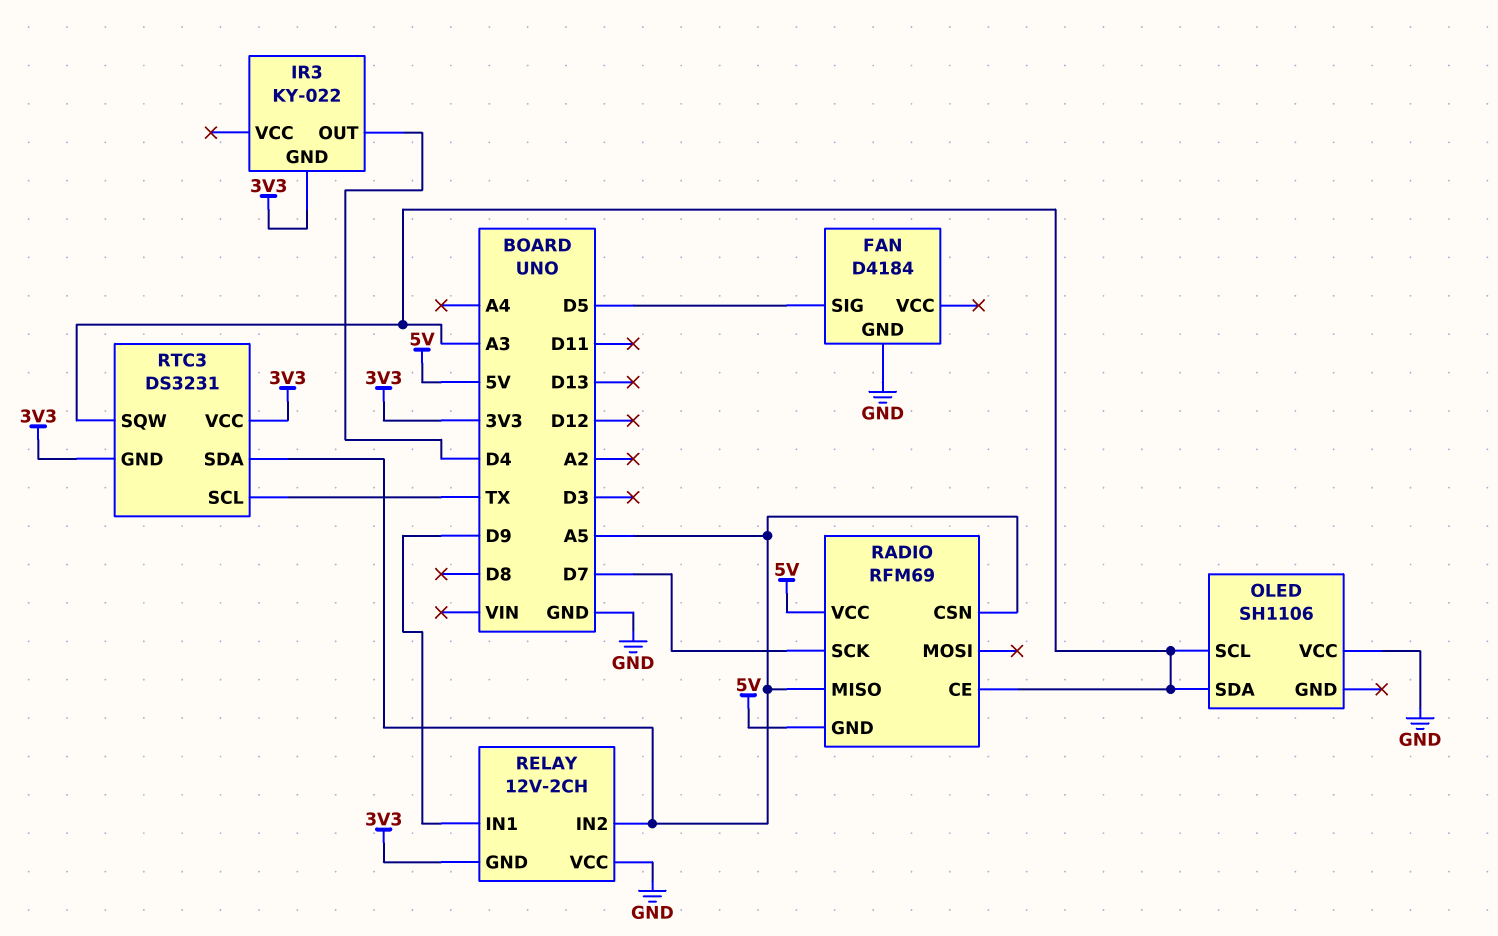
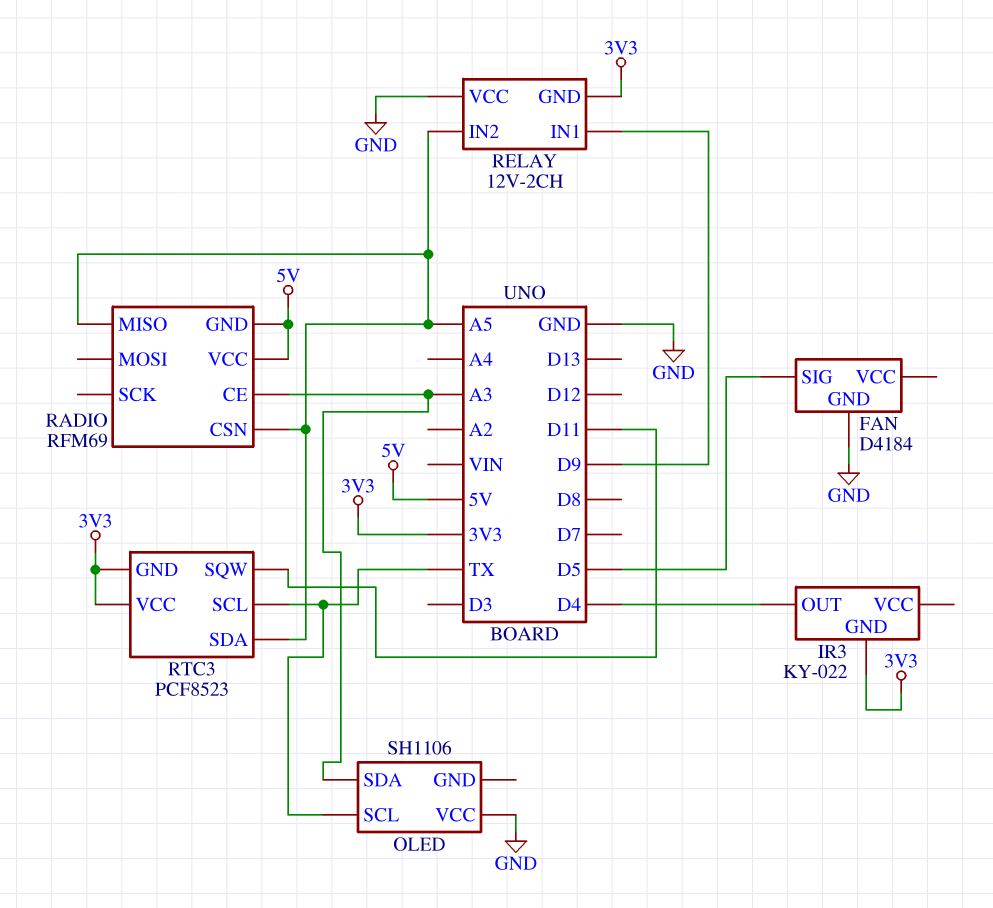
OLED pin SCL: A3 -> TX
RADIO pin SCK: D7 -> none
RTC3: DS3231 -> PCF8523
RTC3 pin SQW: A3 -> D11

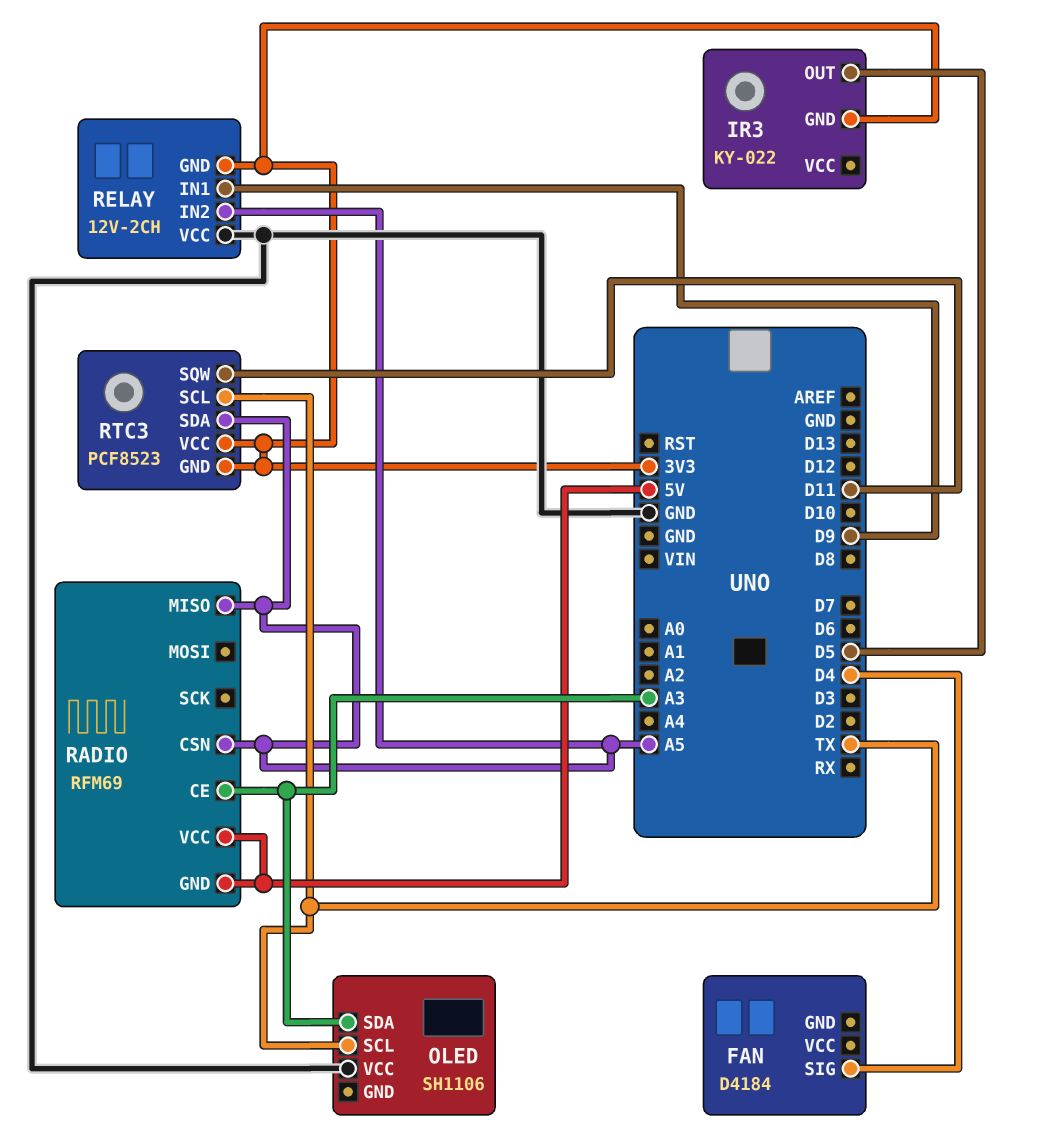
FAN pin GND: GND -> none
FAN pin SIG: D5 -> D4
IR3 pin OUT: D4 -> D5

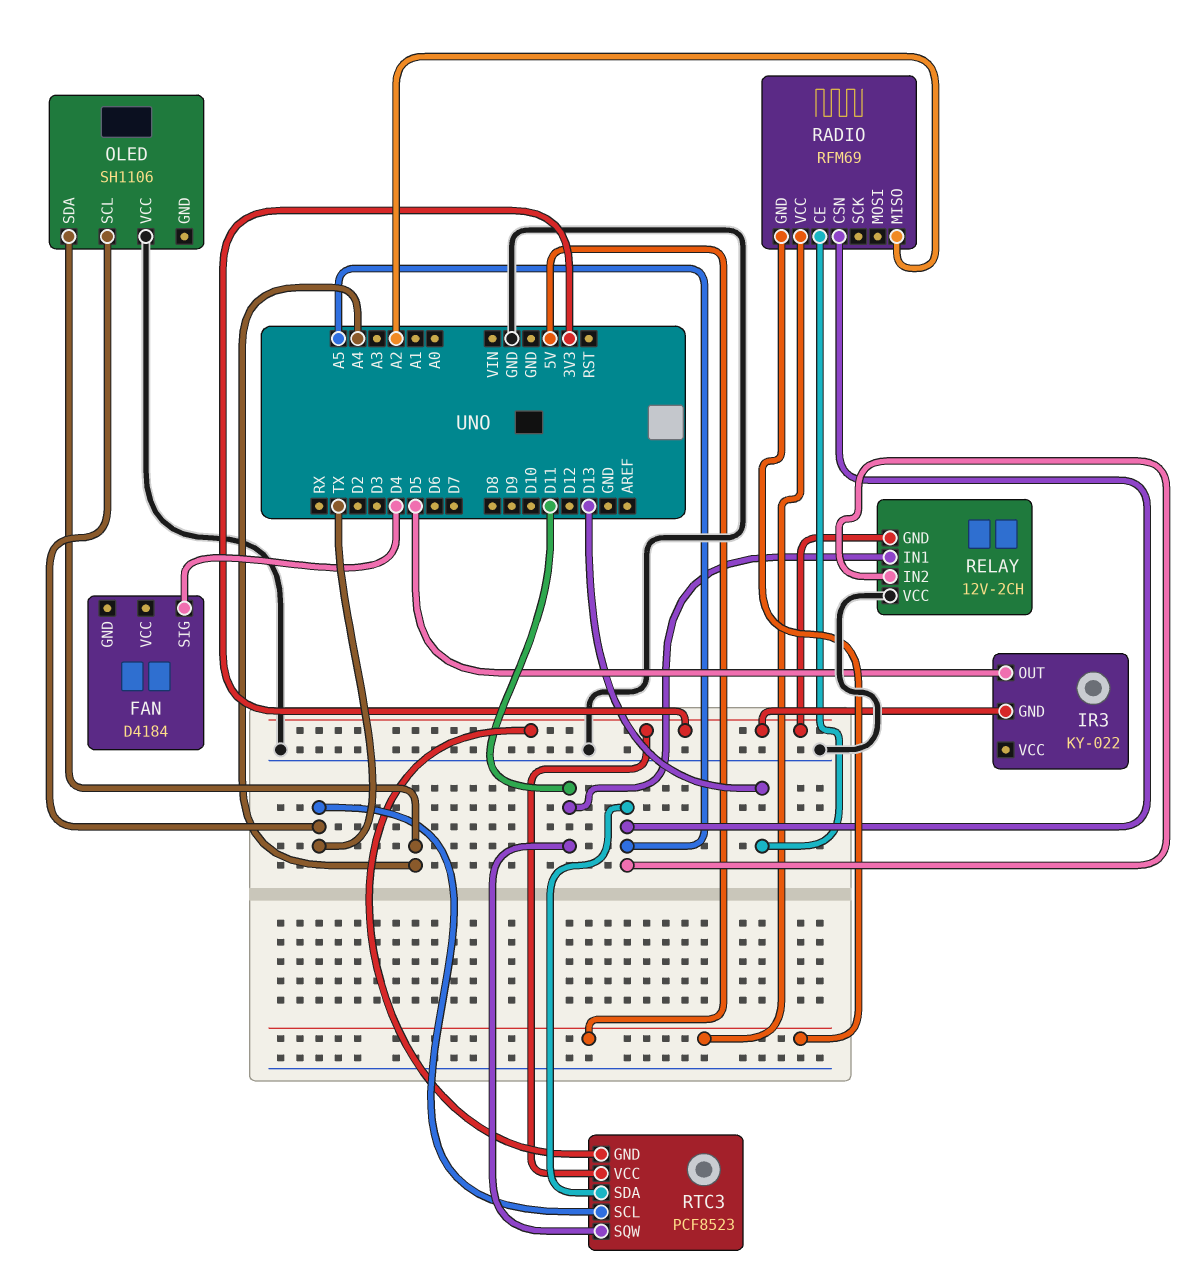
OLED pin SDA: A3 -> A4
RADIO pin CE: A3 -> D13
RADIO pin MISO: A5 -> A2
RELAY pin IN1: D9 -> D11

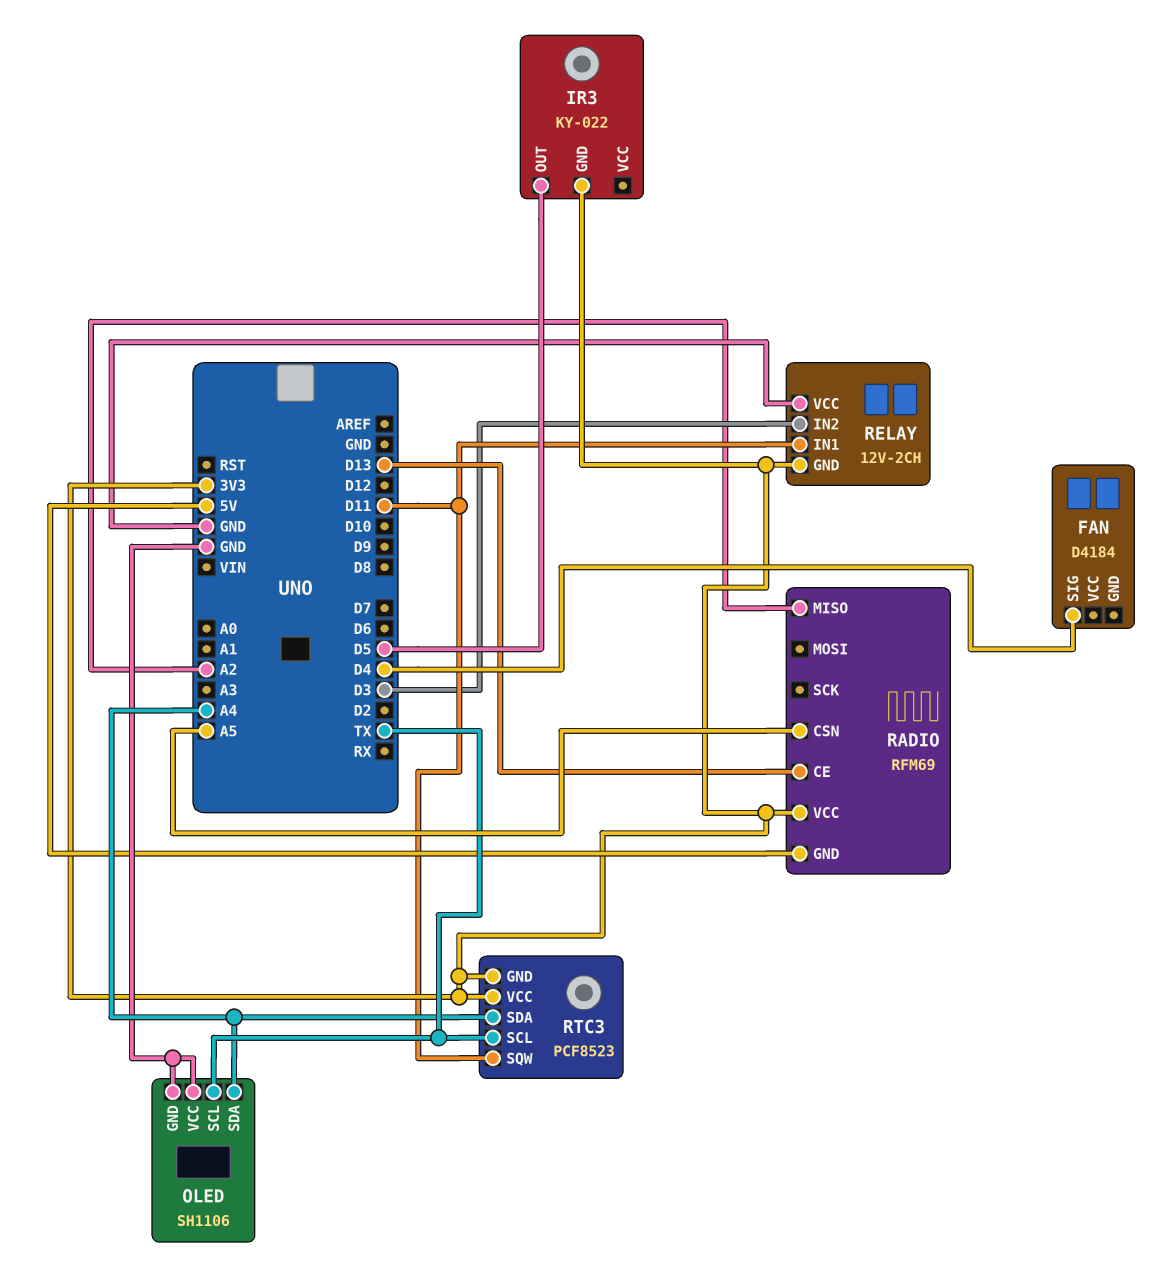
OLED pin GND: none -> GND
RADIO pin VCC: 5V -> 3V3
RELAY pin IN2: A5 -> D3
RTC3 pin SDA: A5 -> A4

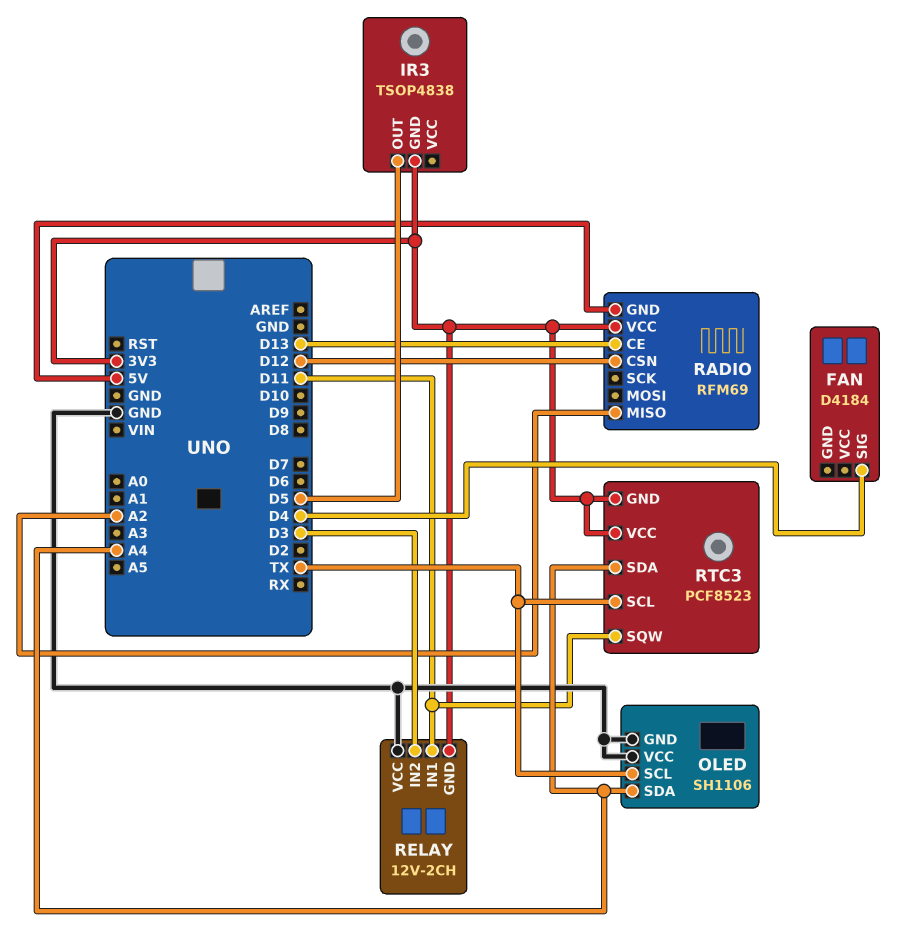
IR3: KY-022 -> TSOP4838
RADIO pin CSN: A5 -> D12

